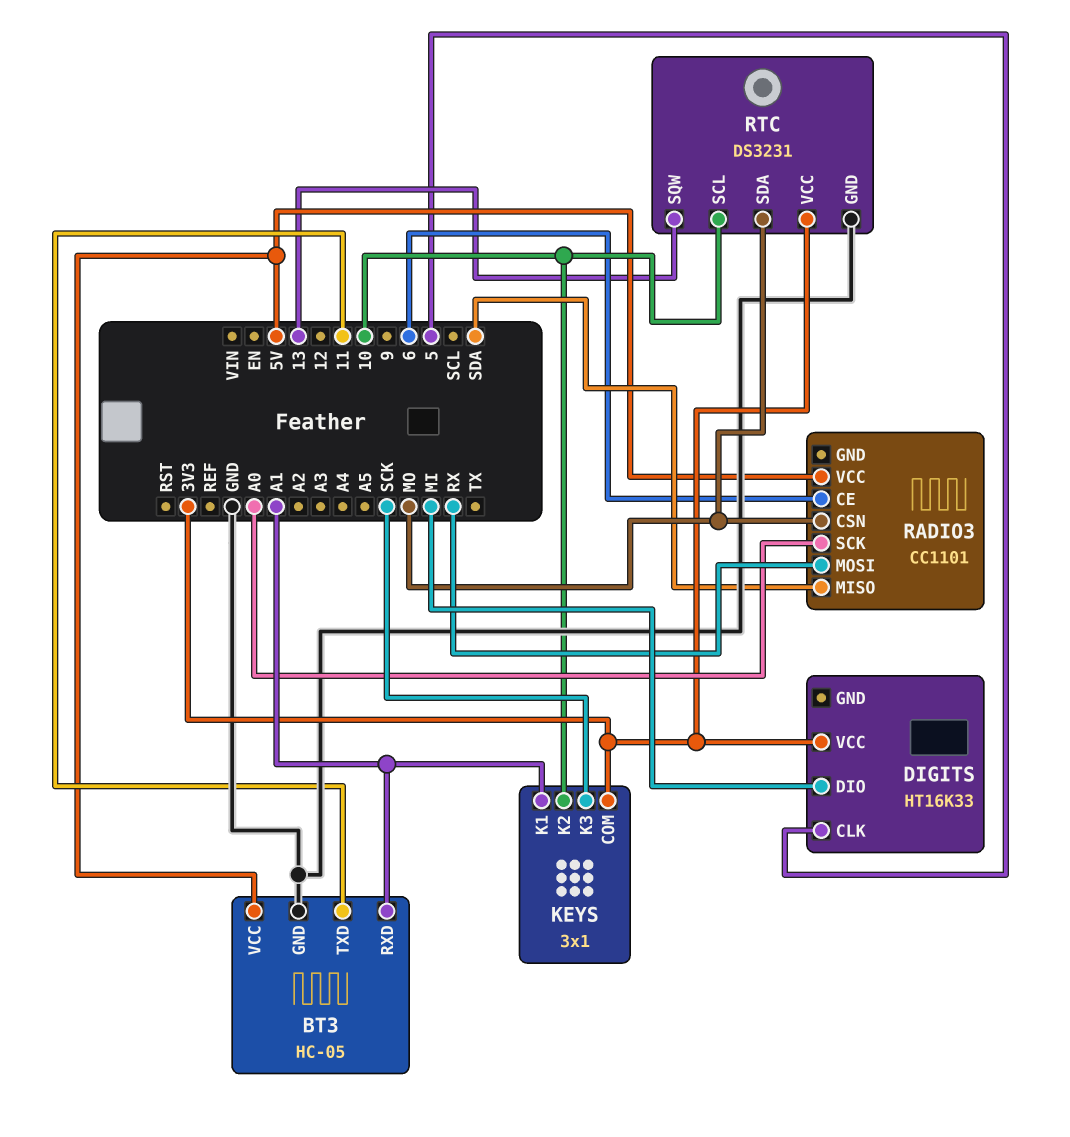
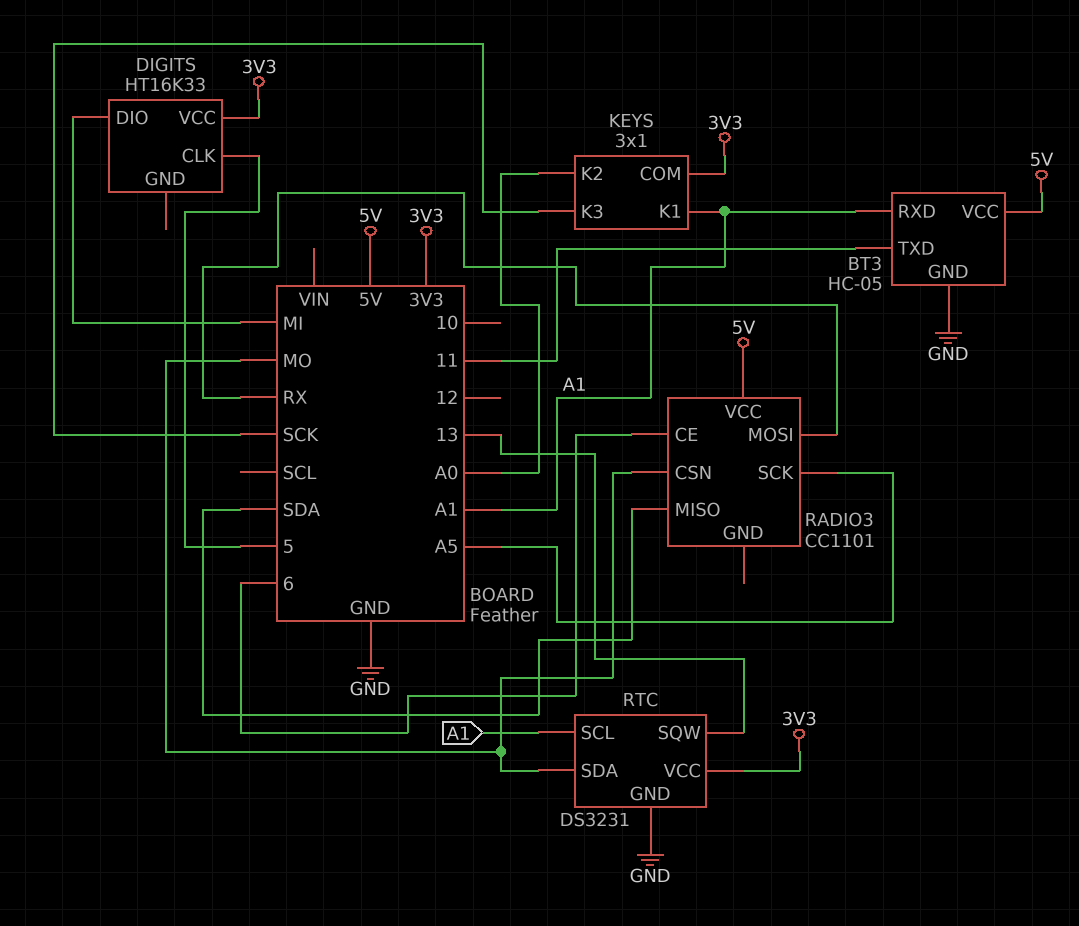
KEYS pin K2: 10 -> A0
RADIO3 pin SCK: A0 -> A5
RTC pin SCL: 10 -> A1

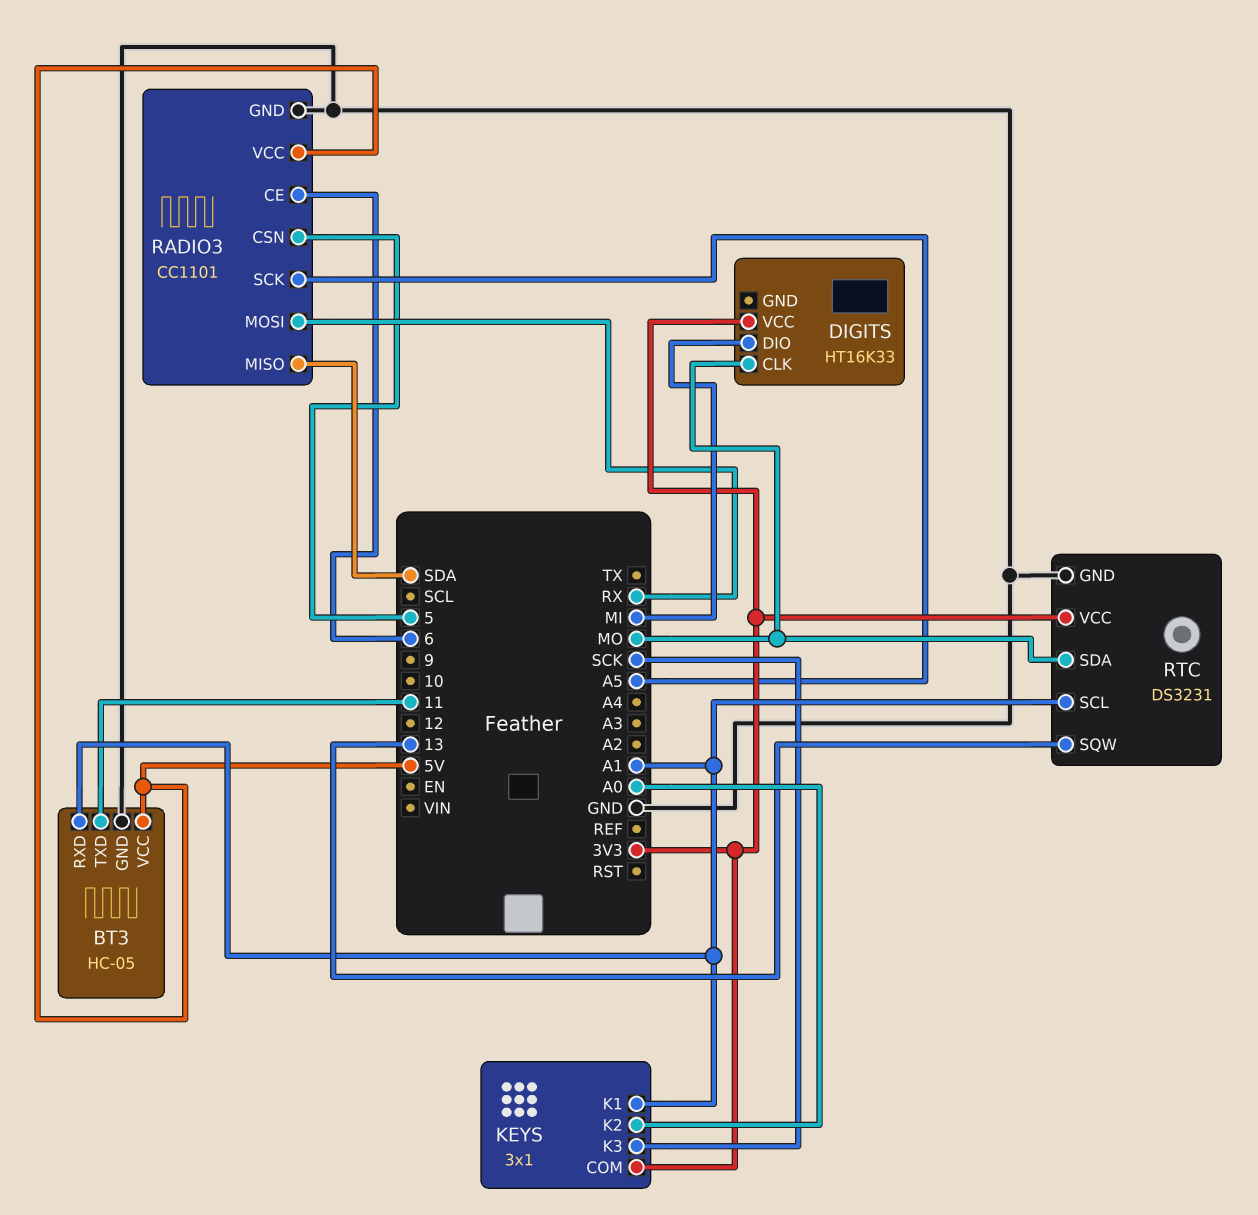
DIGITS pin CLK: 5 -> MO
RADIO3 pin CSN: MO -> 5
RADIO3 pin GND: none -> GND

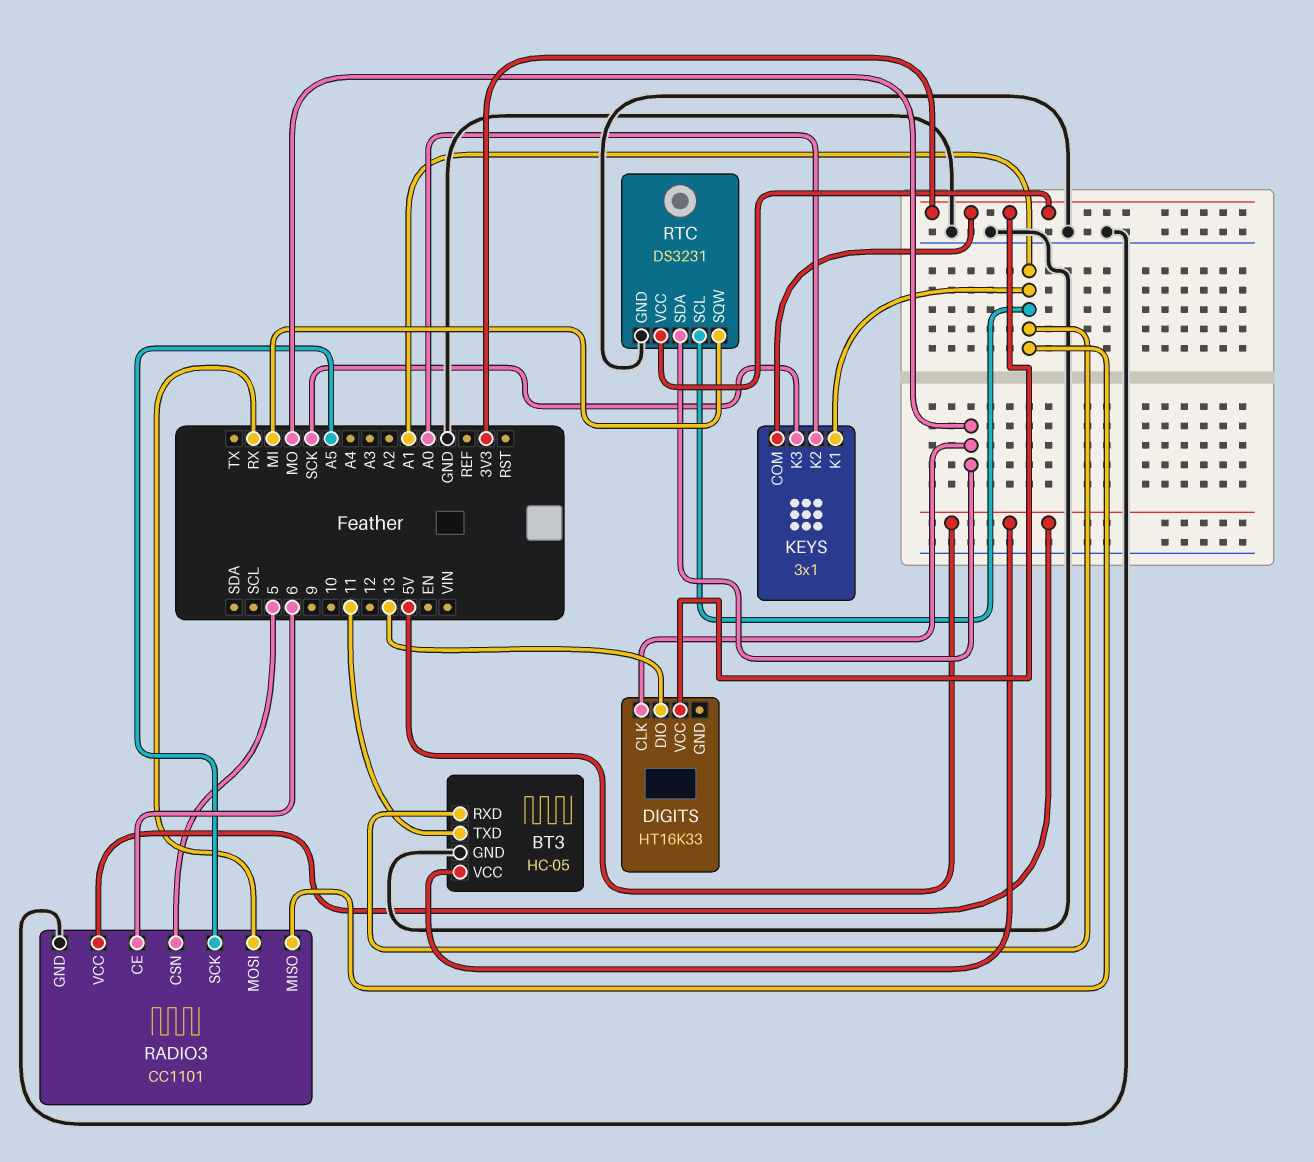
DIGITS pin DIO: MI -> 13
RADIO3 pin MISO: SDA -> A1
RTC pin SQW: 13 -> MI

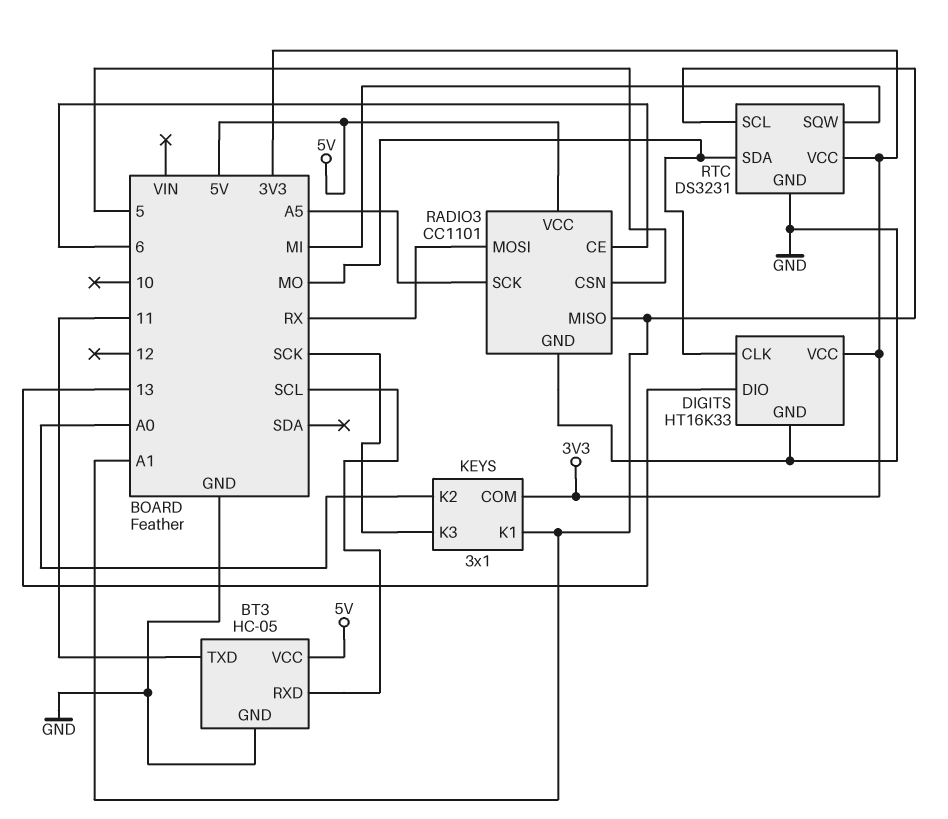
BT3 pin RXD: A1 -> SCL
DIGITS pin GND: none -> GND

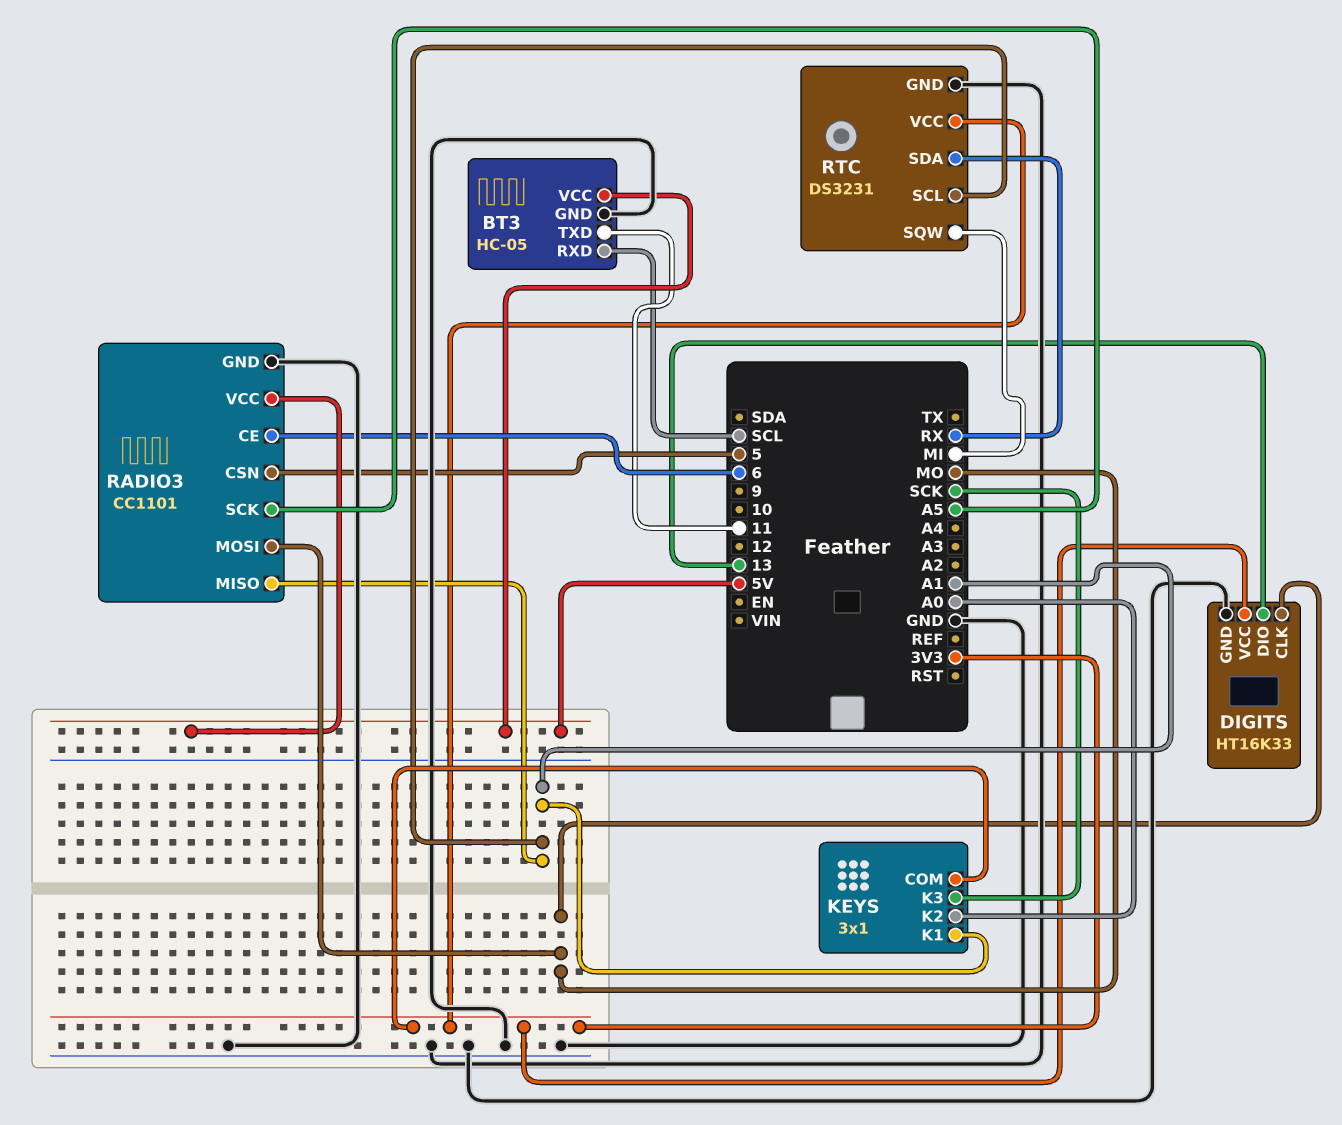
RADIO3 pin MOSI: RX -> MO
RTC pin SDA: MO -> RX

